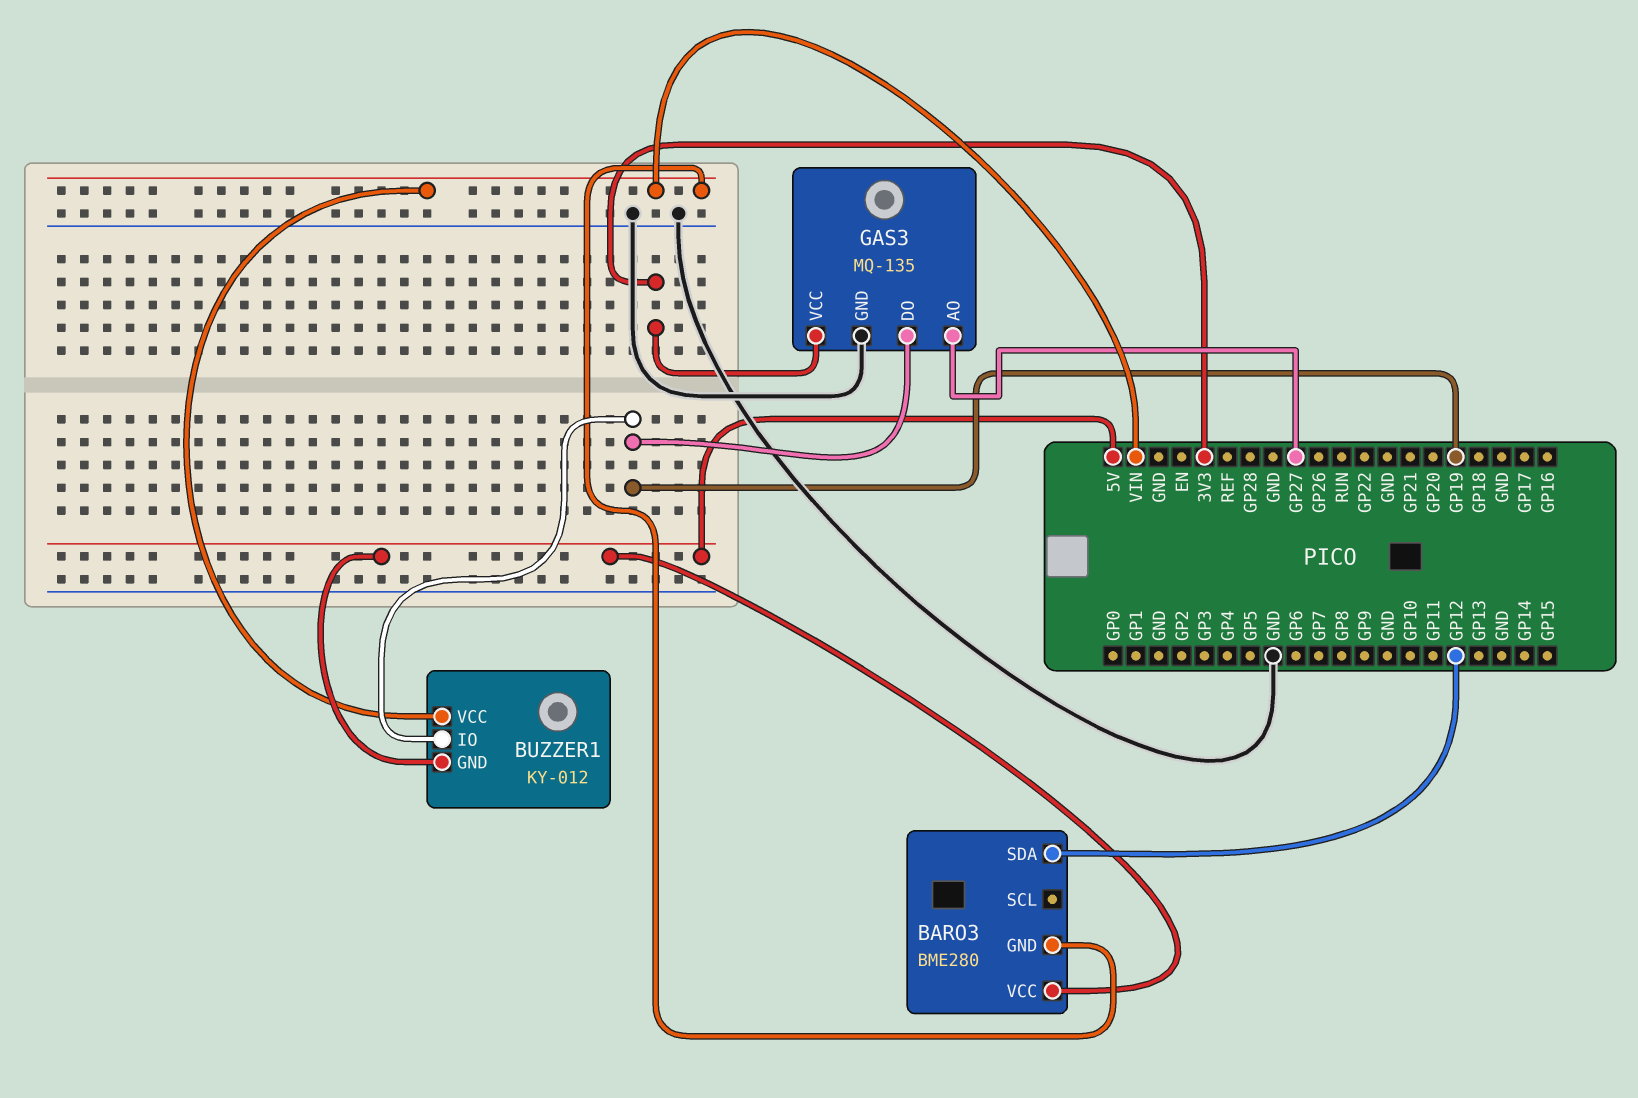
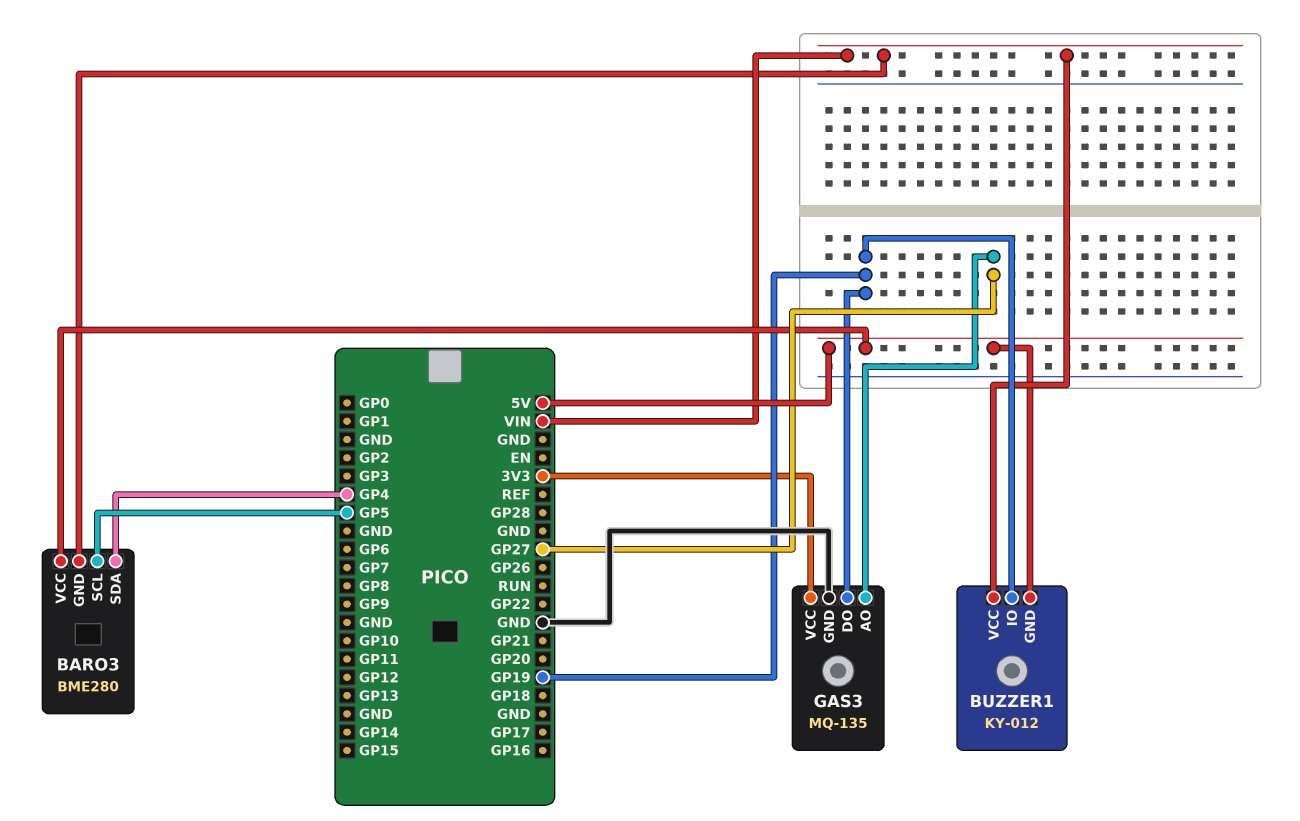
BARO3 pin SCL: none -> GP5
BARO3 pin SDA: GP12 -> GP4

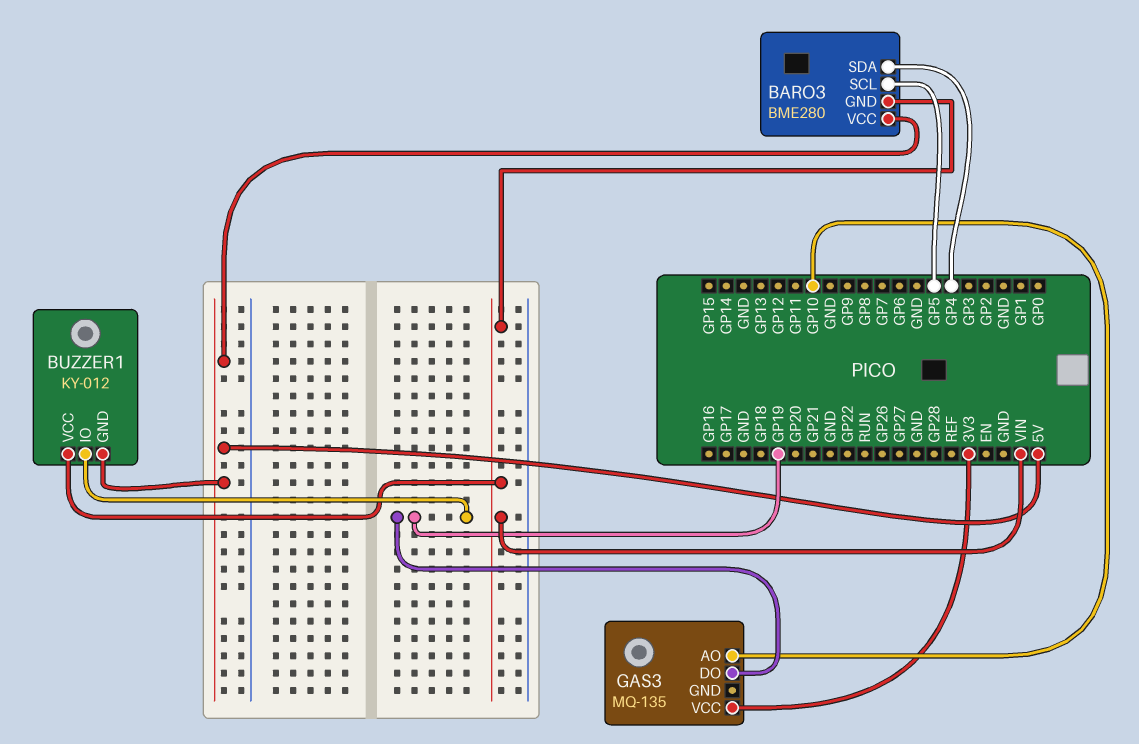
GAS3 pin AO: GP27 -> GP10
GAS3 pin GND: GND -> none

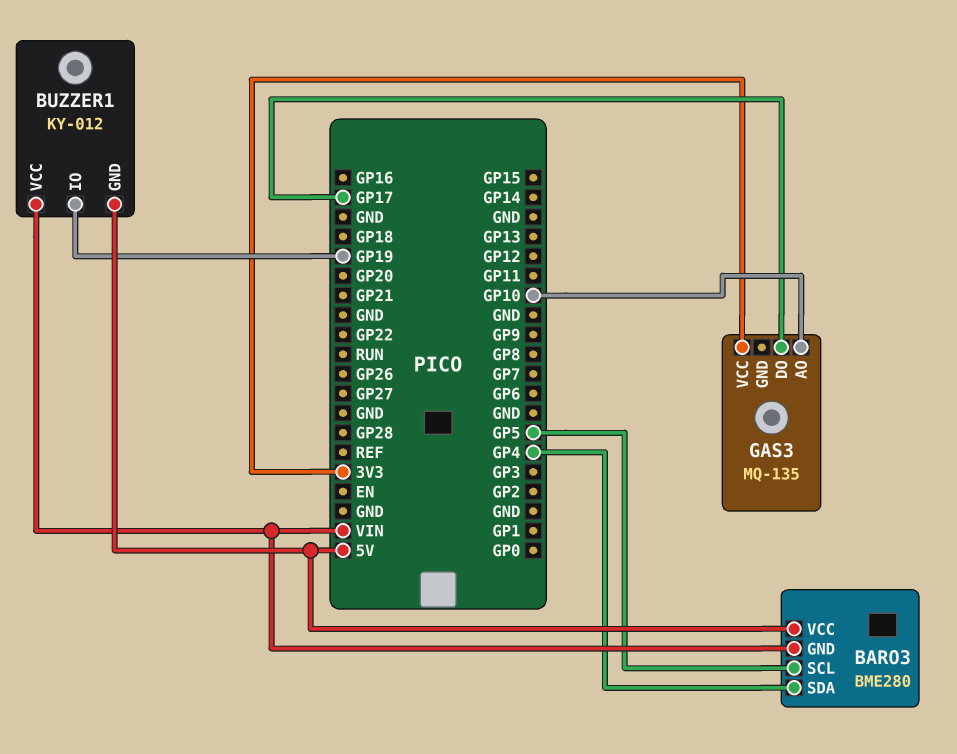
GAS3 pin DO: GP19 -> GP17

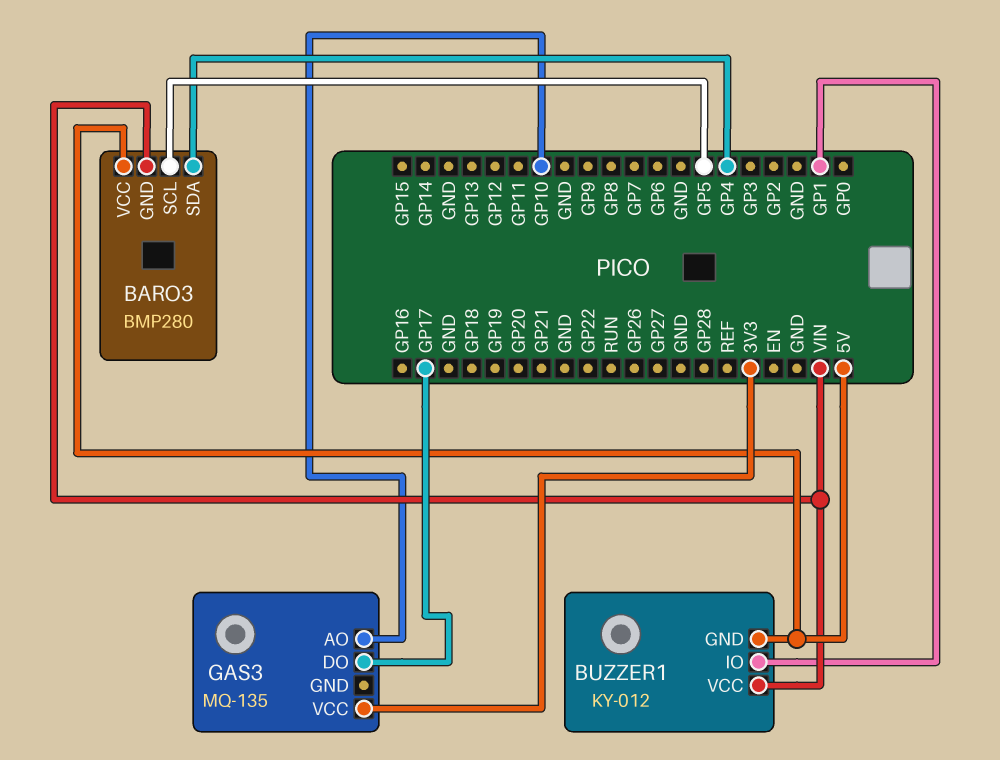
BARO3: BME280 -> BMP280
BUZZER1 pin IO: GP19 -> GP1

